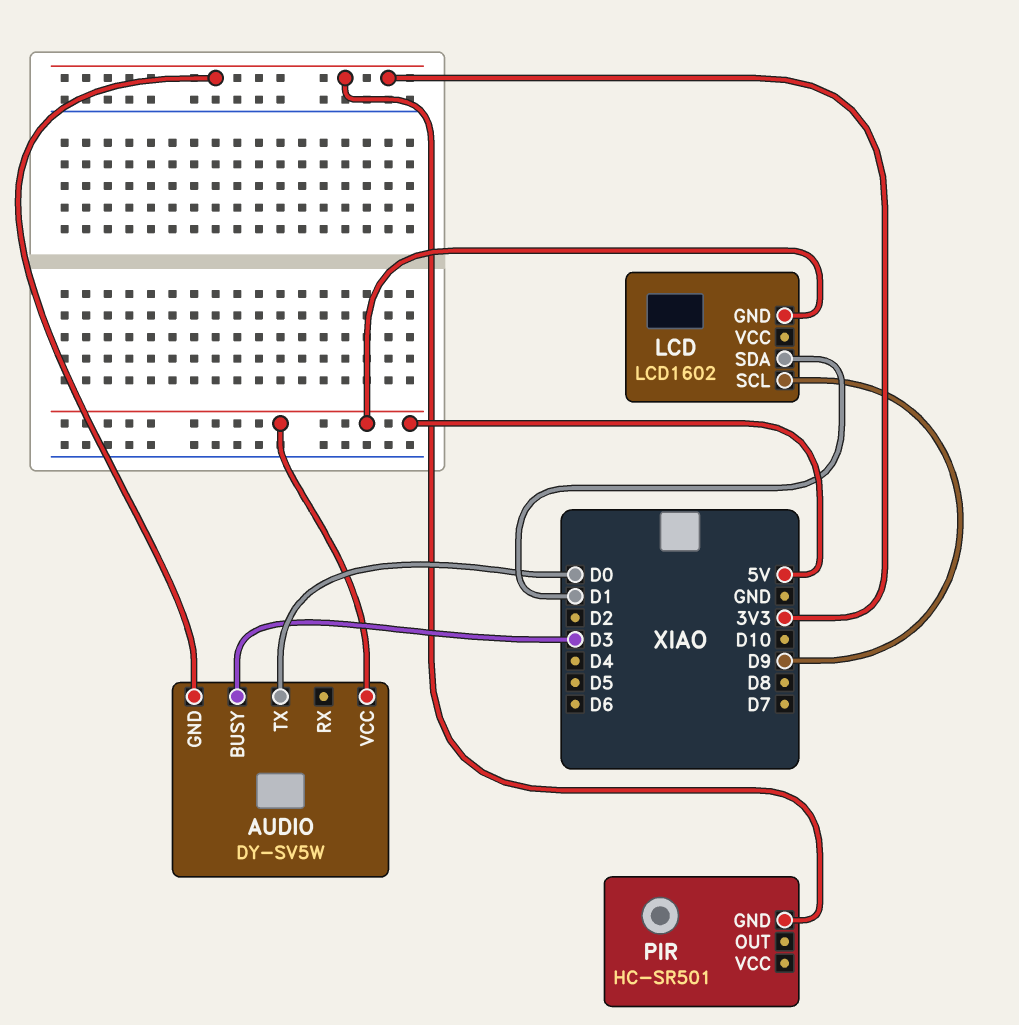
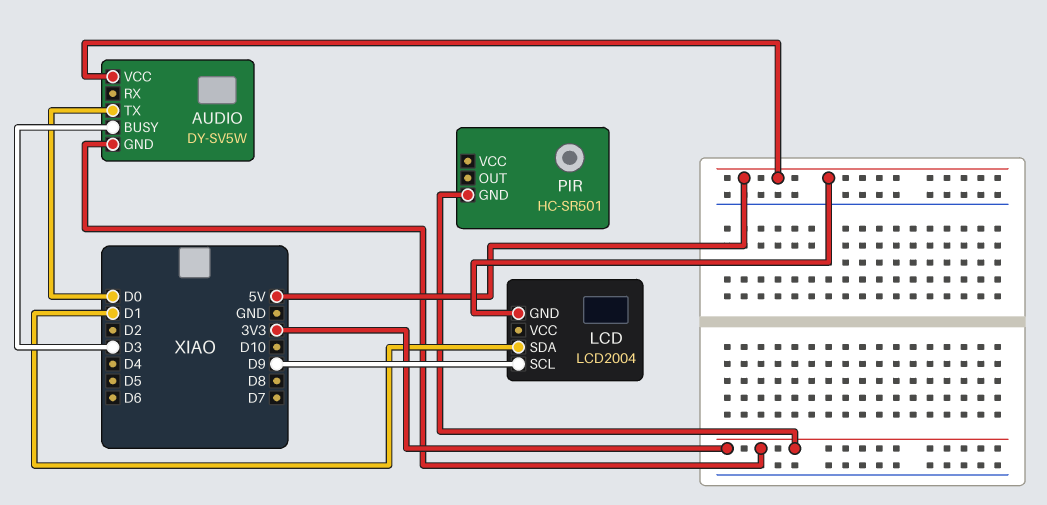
LCD: LCD1602 -> LCD2004

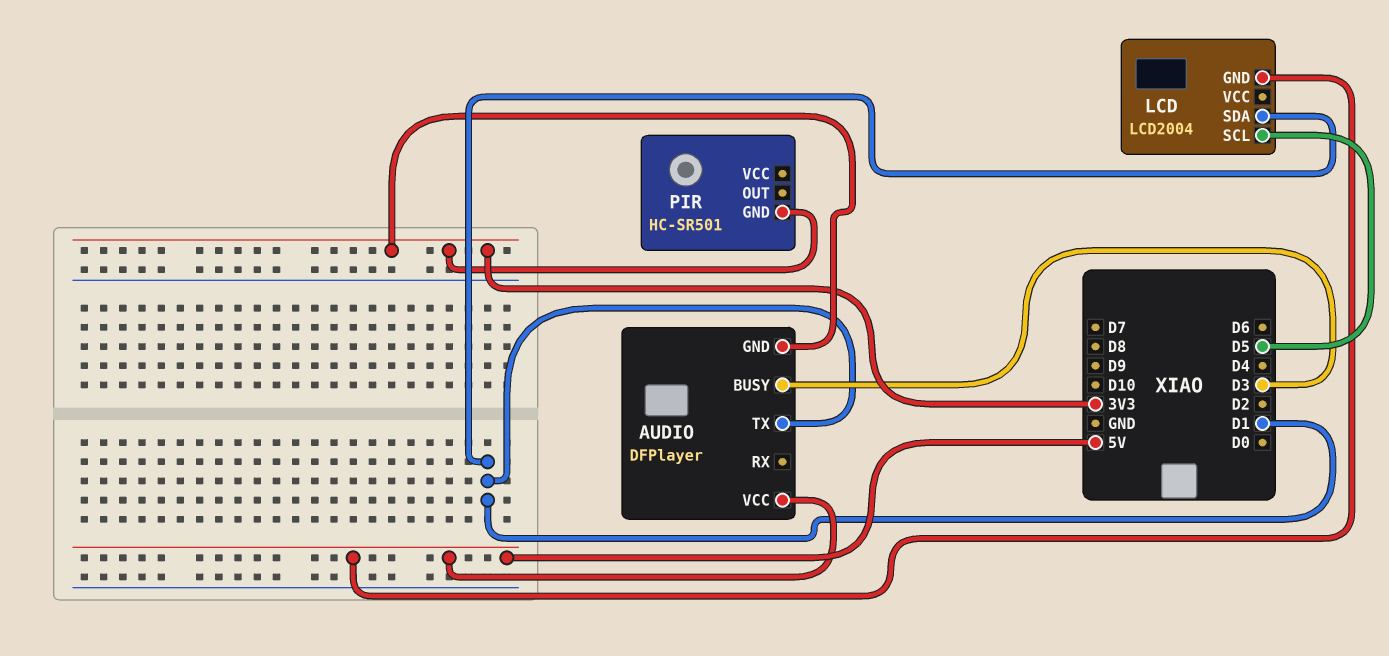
AUDIO: DY-SV5W -> DFPlayer
AUDIO pin TX: D0 -> D1
LCD pin SCL: D9 -> D5

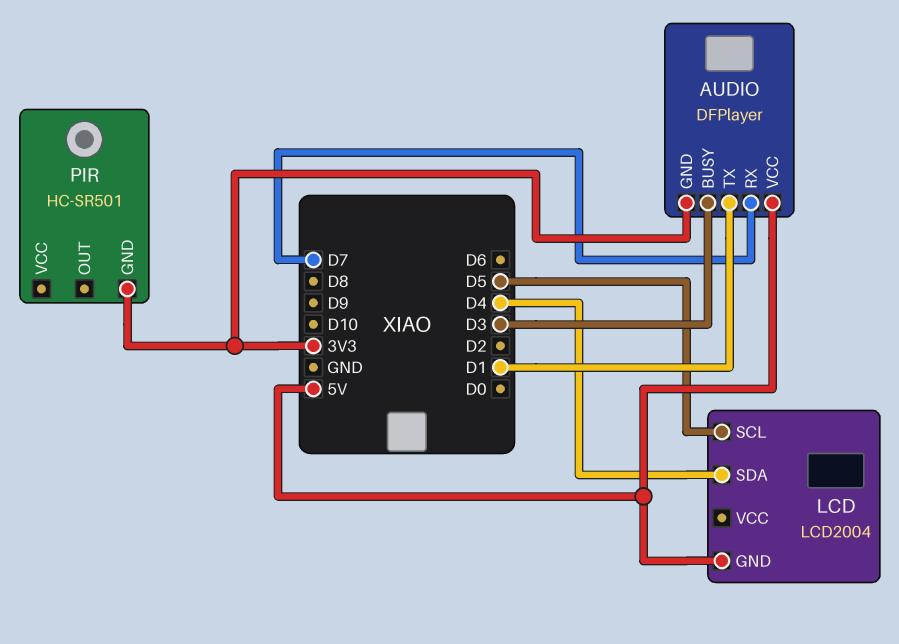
AUDIO pin RX: none -> D7
LCD pin SDA: D1 -> D4

